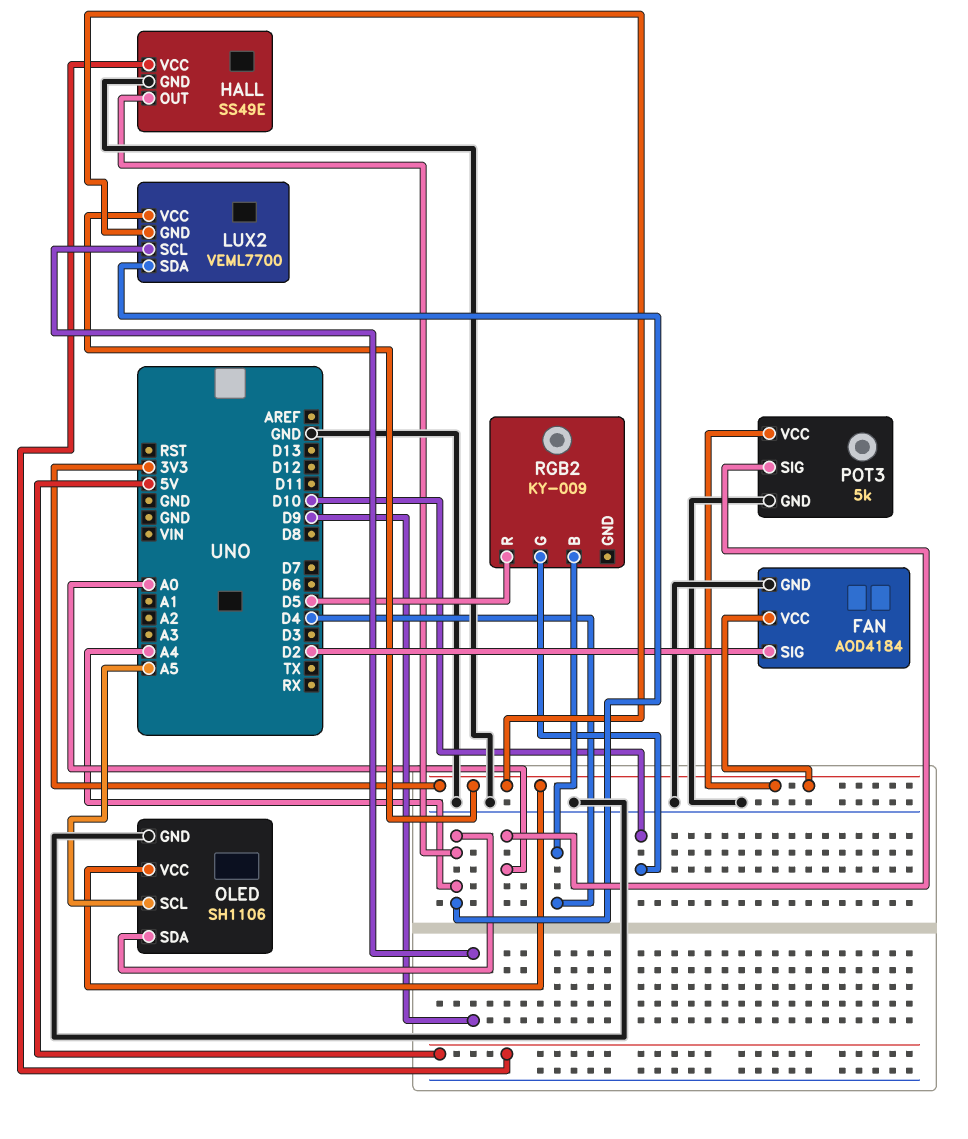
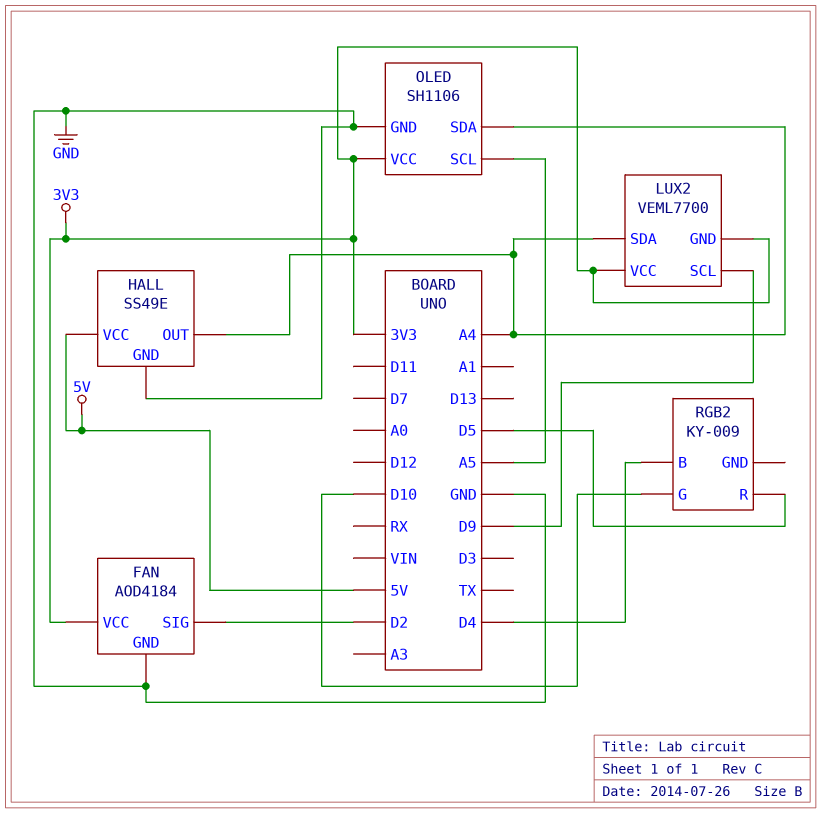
POT3: 5k -> none
POT3 pin GND: GND -> none
POT3 pin SIG: A0 -> none
POT3 pin VCC: 3V3 -> none

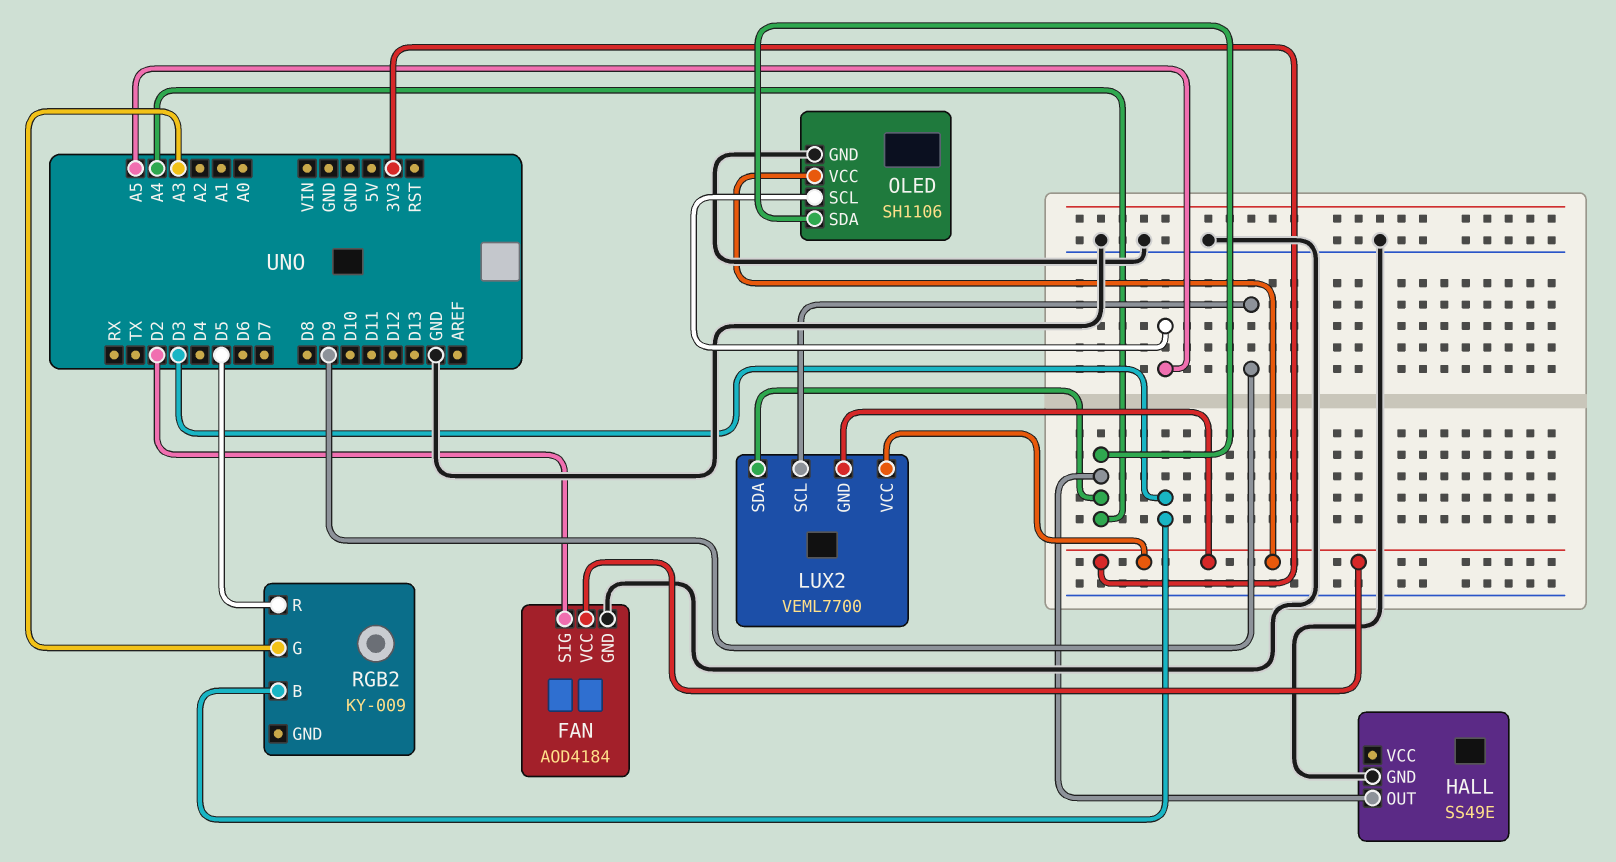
HALL pin VCC: 5V -> none
RGB2 pin B: D4 -> D3
RGB2 pin G: D10 -> A3

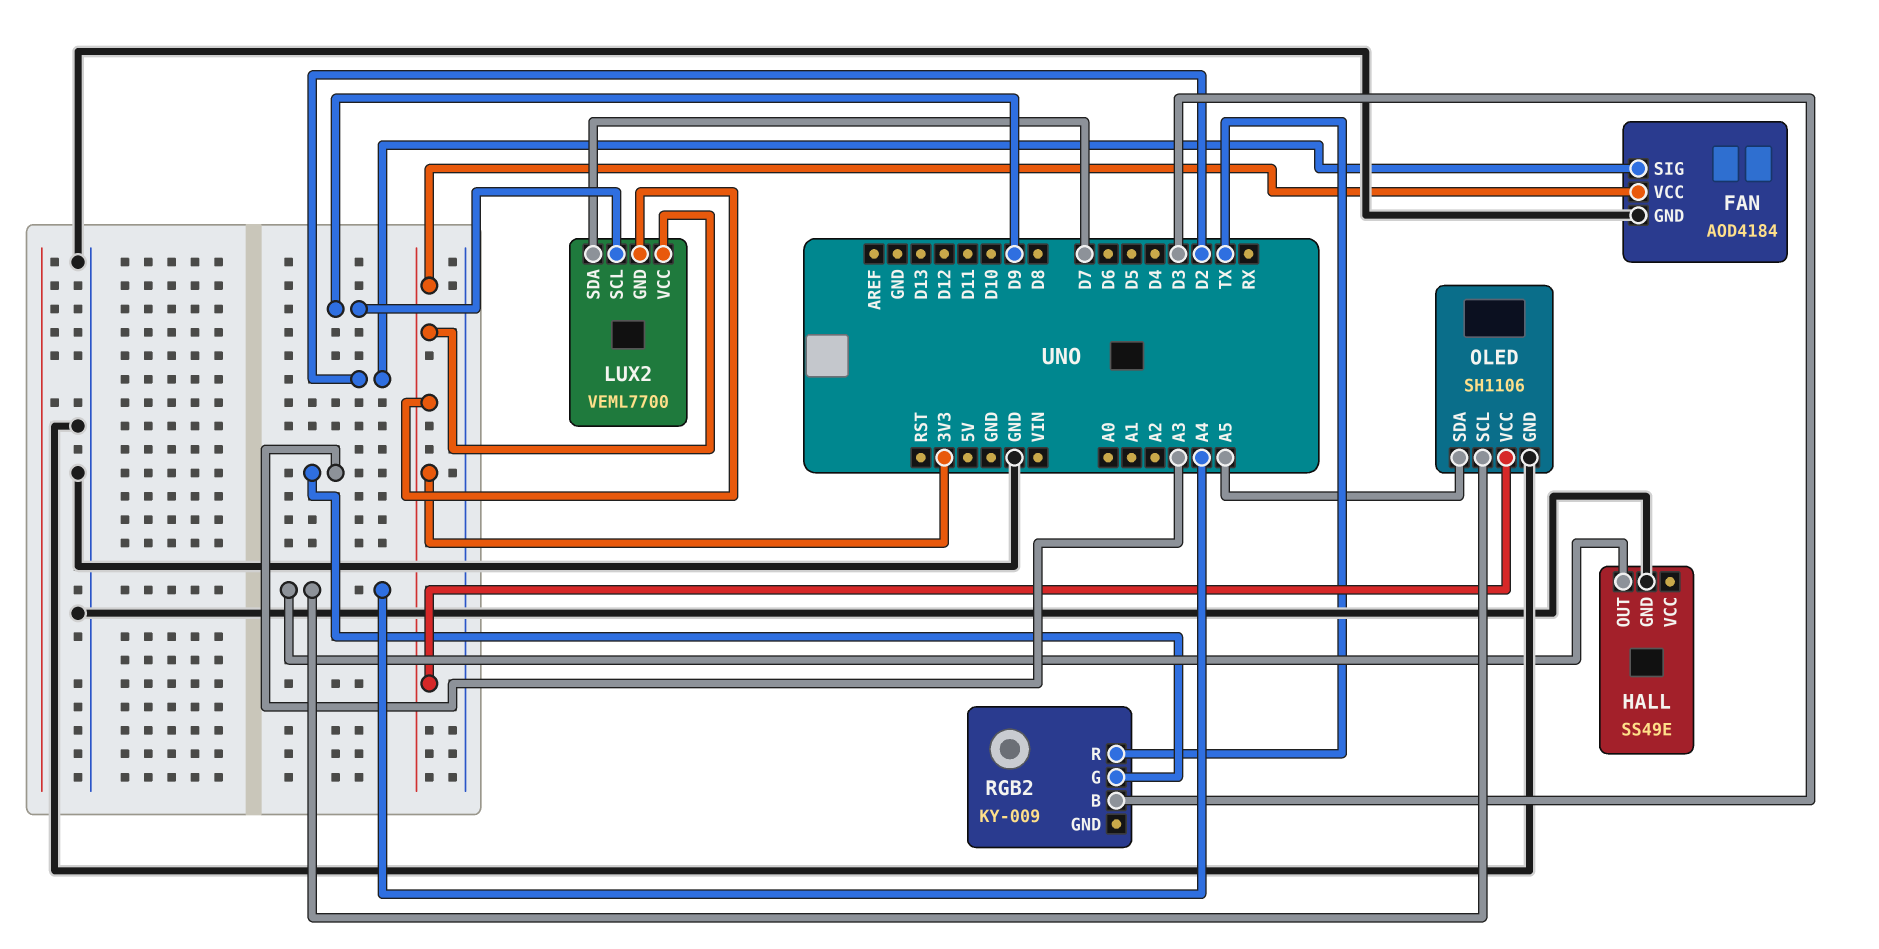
LUX2 pin SDA: A4 -> D7
OLED pin SCL: A5 -> A4
OLED pin SDA: A4 -> A5
RGB2 pin R: D5 -> TX

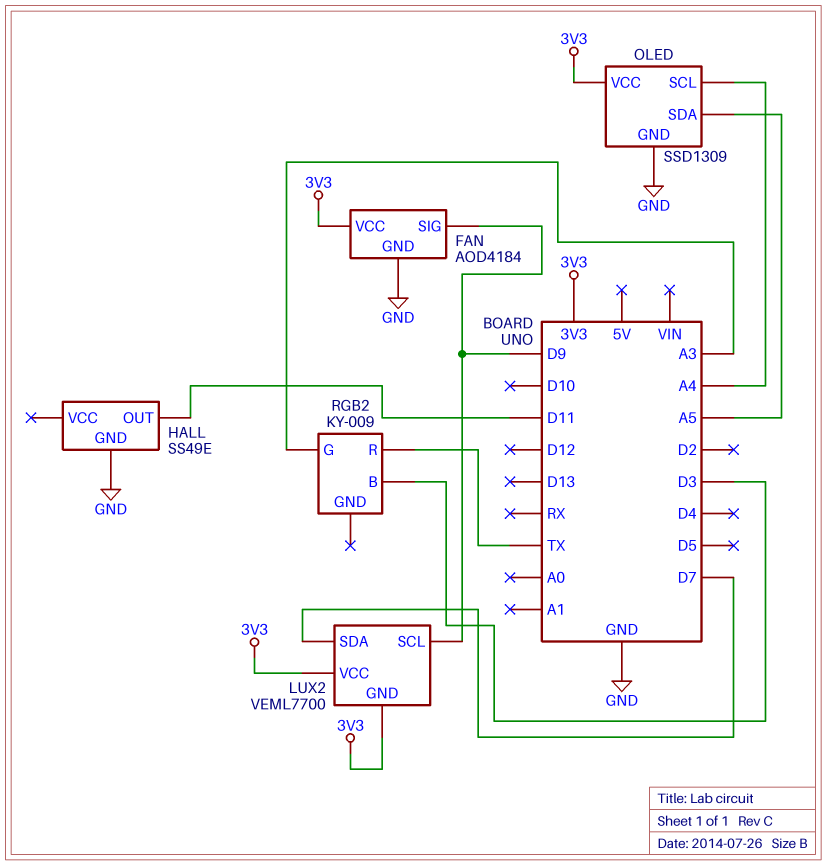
FAN pin SIG: D2 -> D9
HALL pin OUT: A4 -> D11
OLED: SH1106 -> SSD1309

